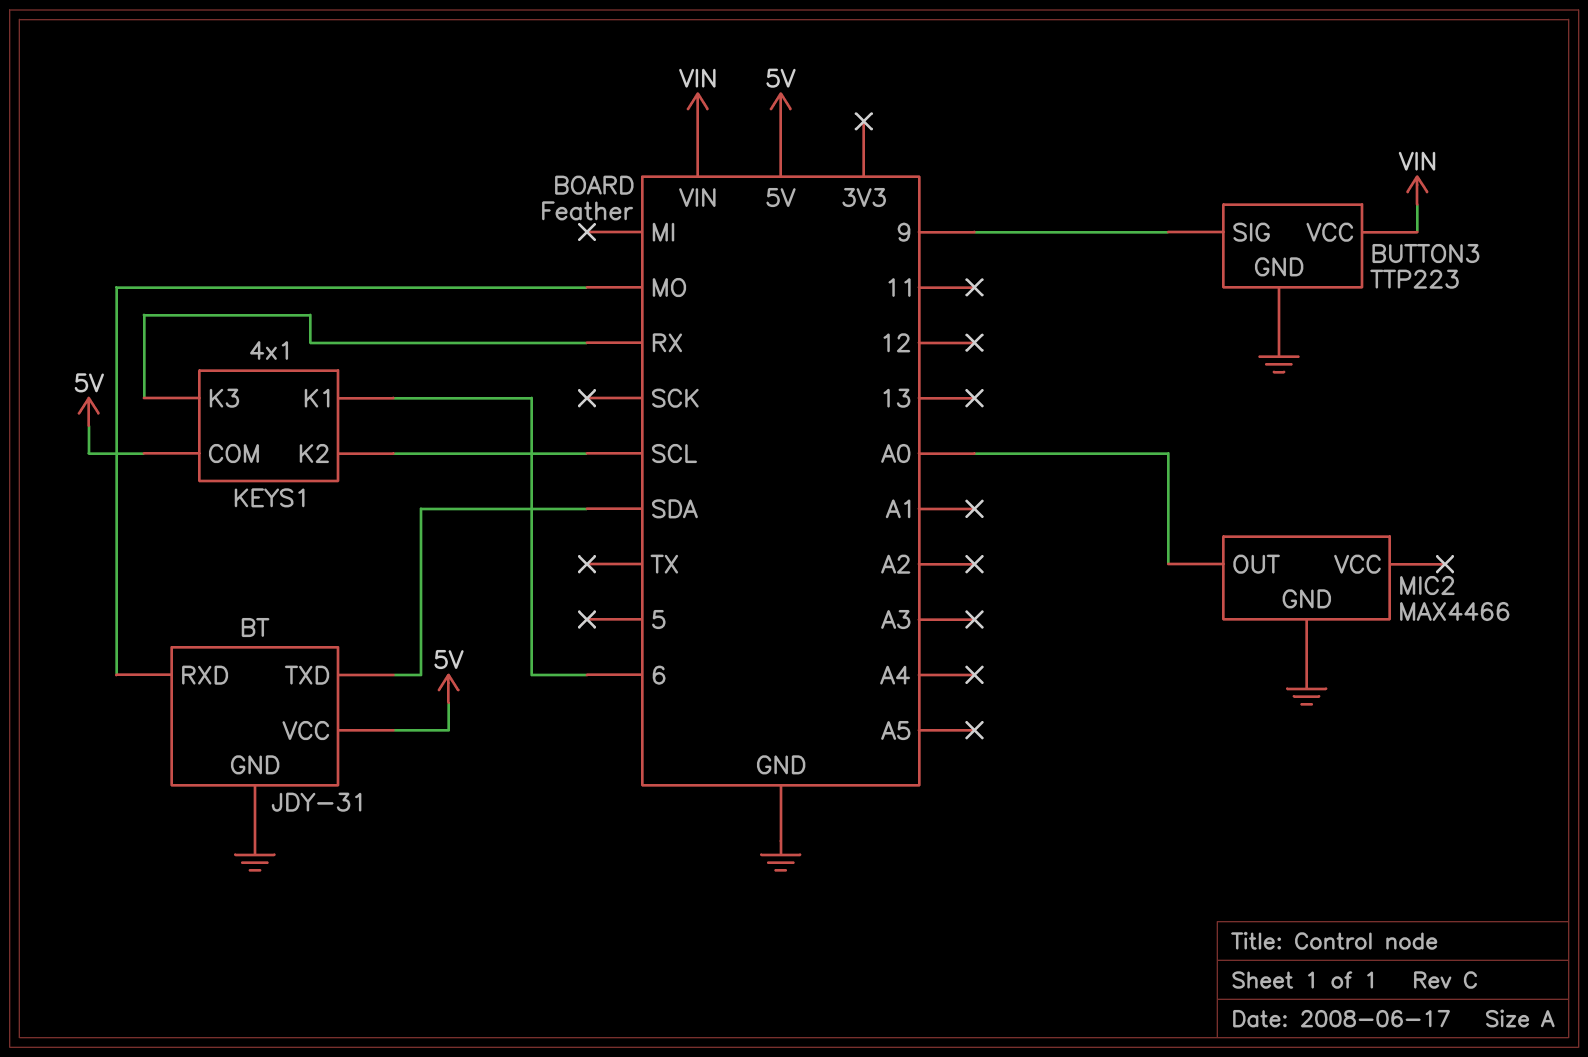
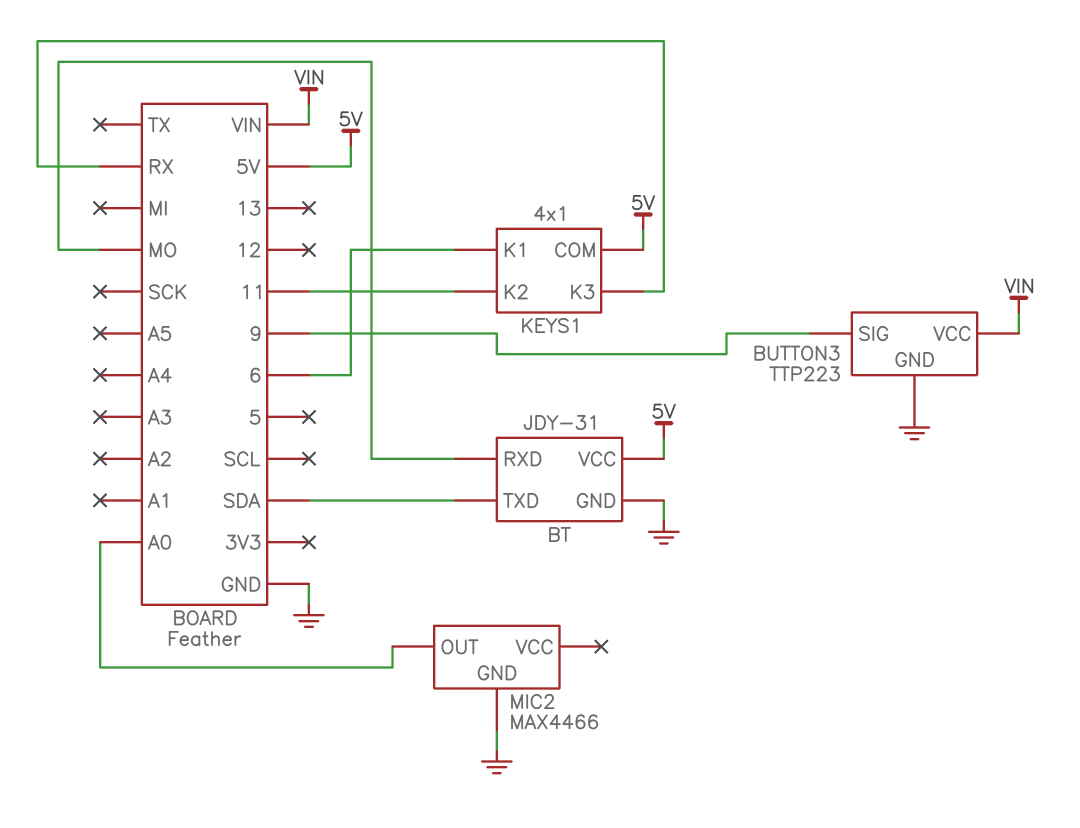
KEYS1 pin K2: SCL -> 11

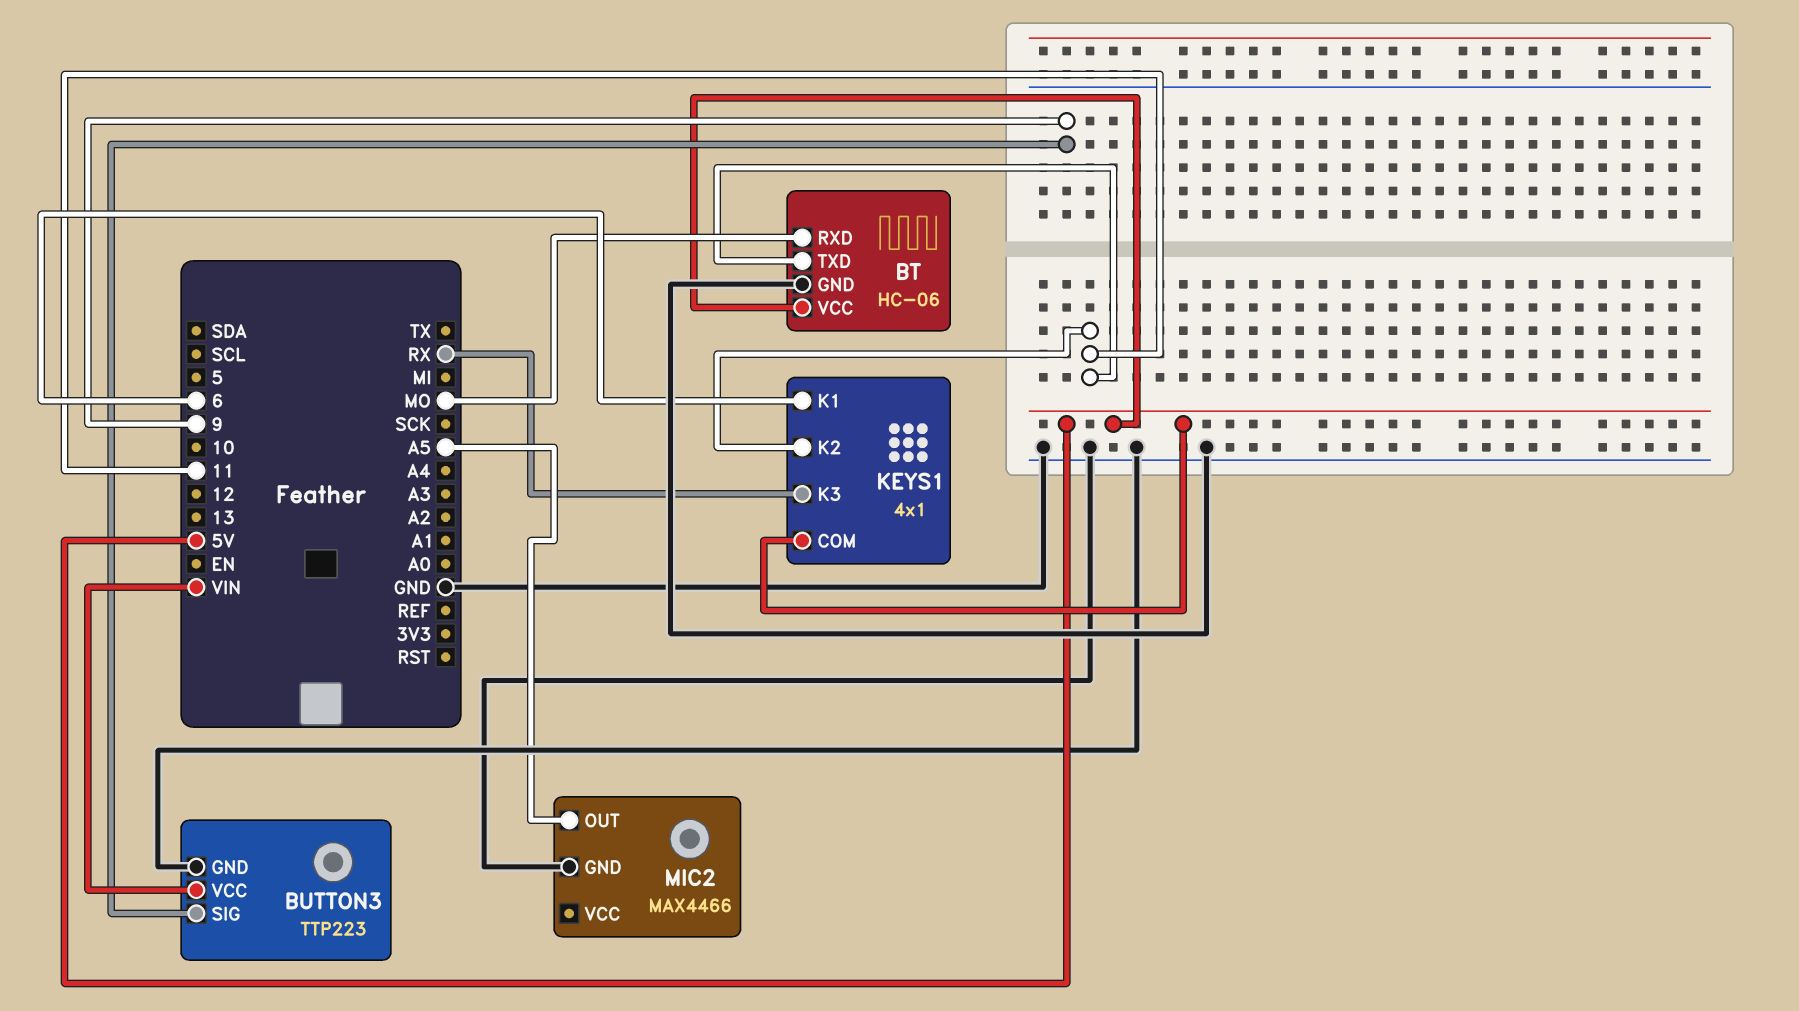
BT: JDY-31 -> HC-06
BT pin TXD: SDA -> 11
MIC2 pin OUT: A0 -> A5

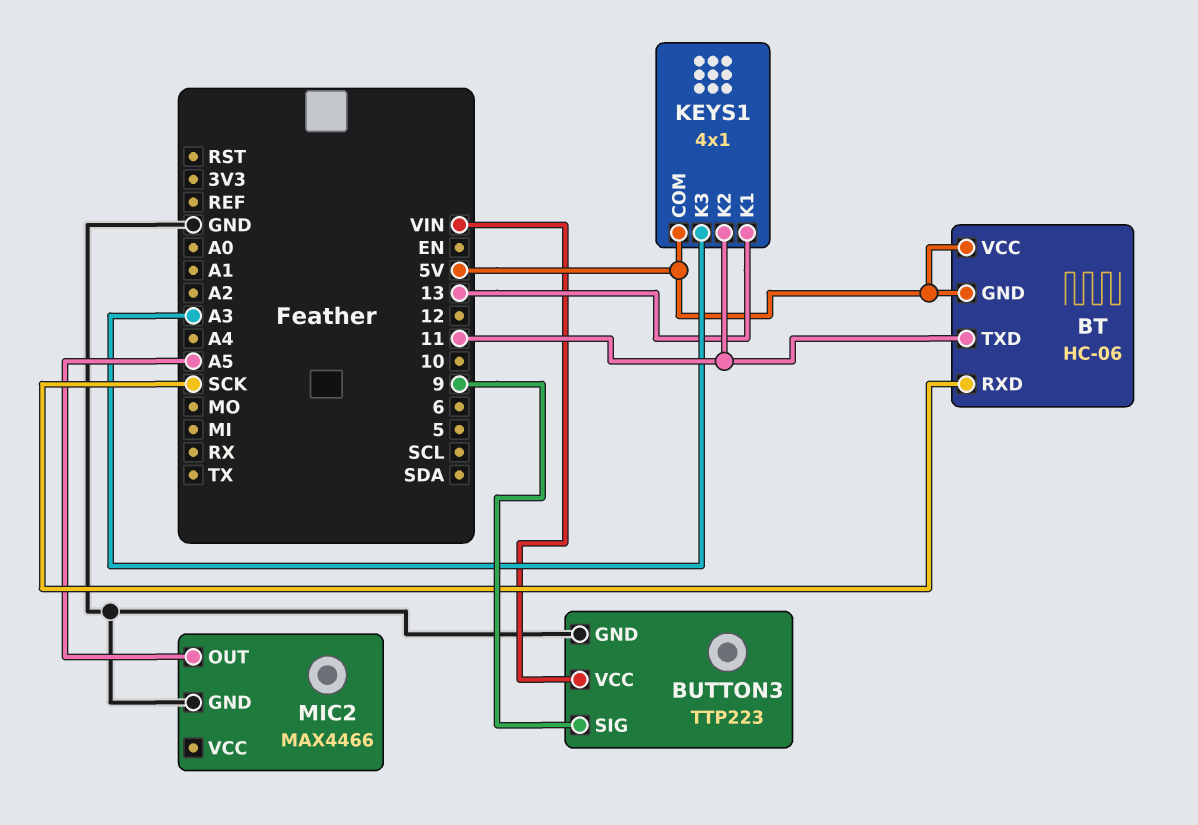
BT pin GND: GND -> 5V
BT pin RXD: MO -> SCK
KEYS1 pin K1: 6 -> 13
KEYS1 pin K3: RX -> A3

